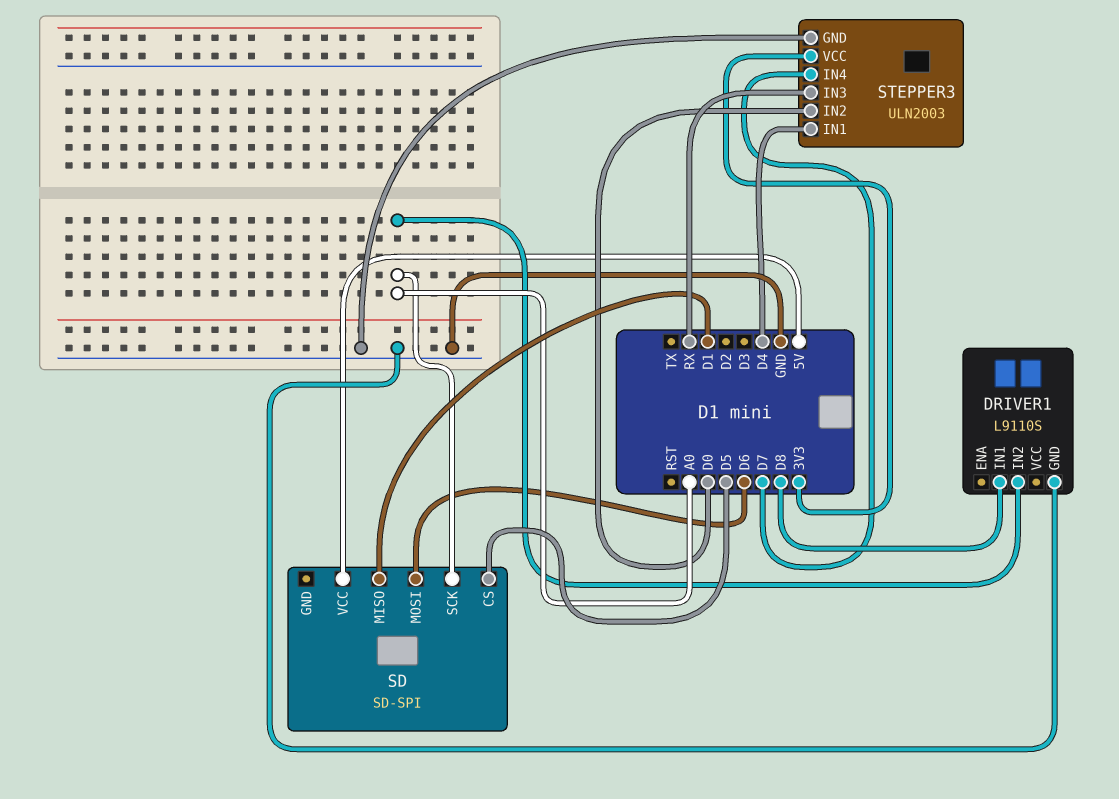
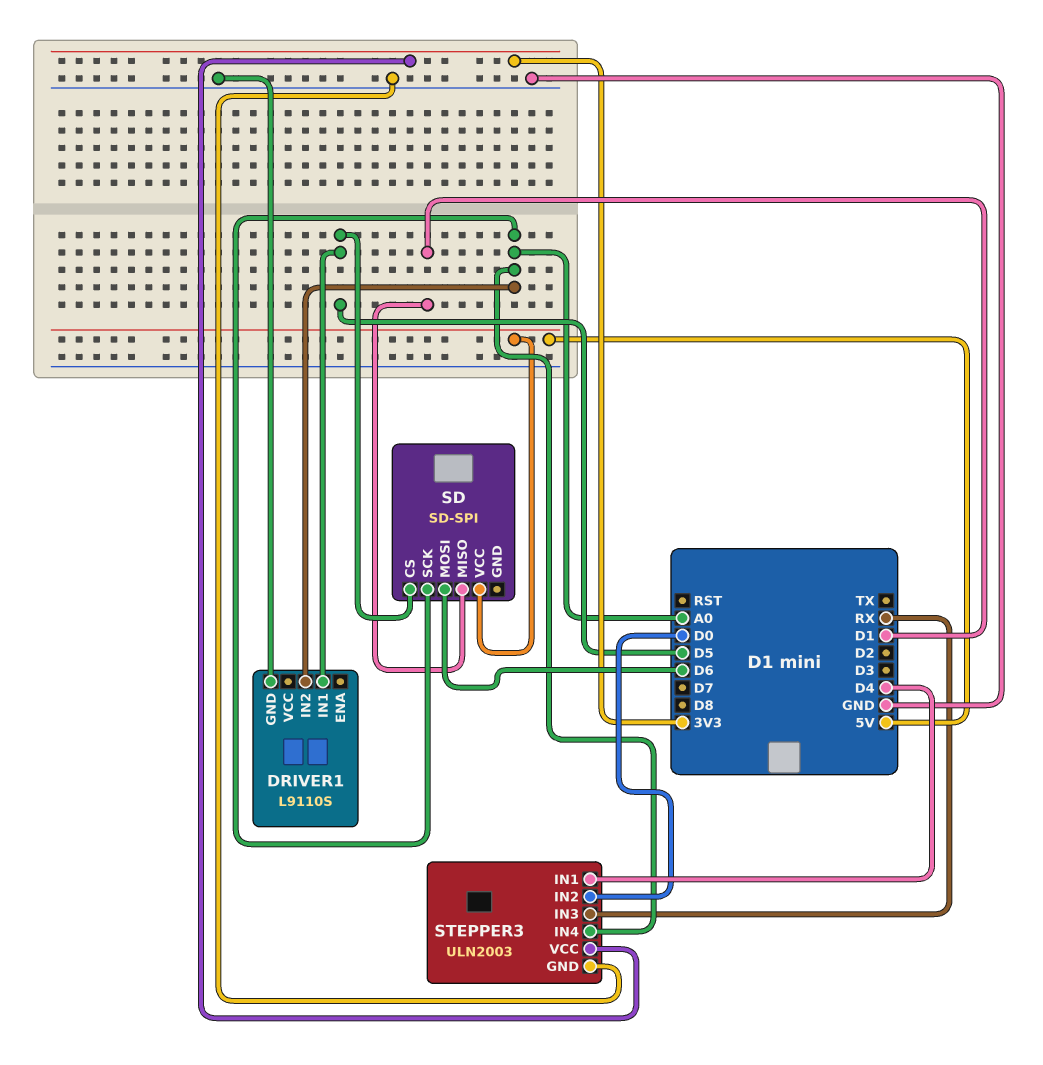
DRIVER1 pin IN1: D8 -> D5
STEPPER3 pin IN4: D7 -> A0

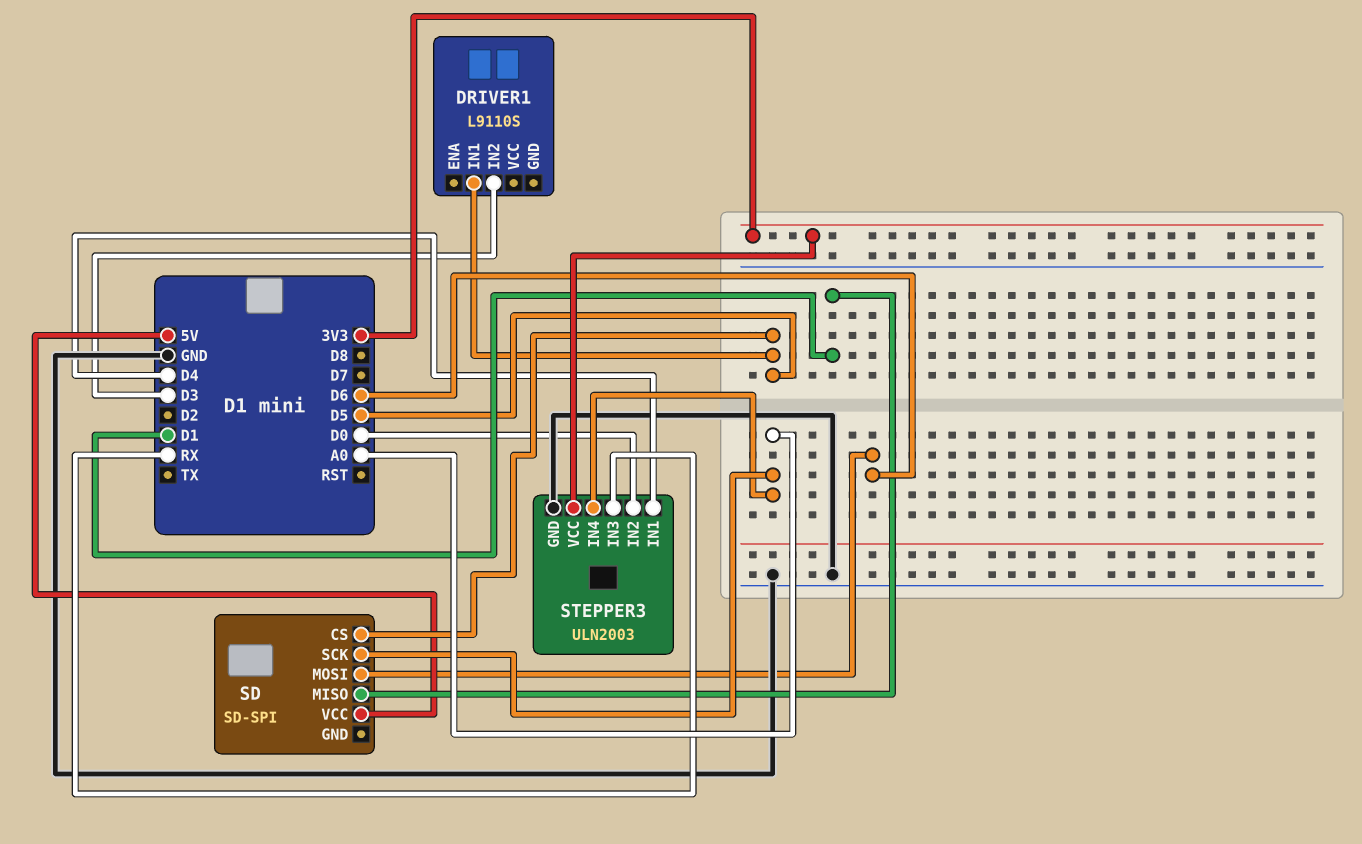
DRIVER1 pin GND: GND -> none
DRIVER1 pin IN2: A0 -> D3

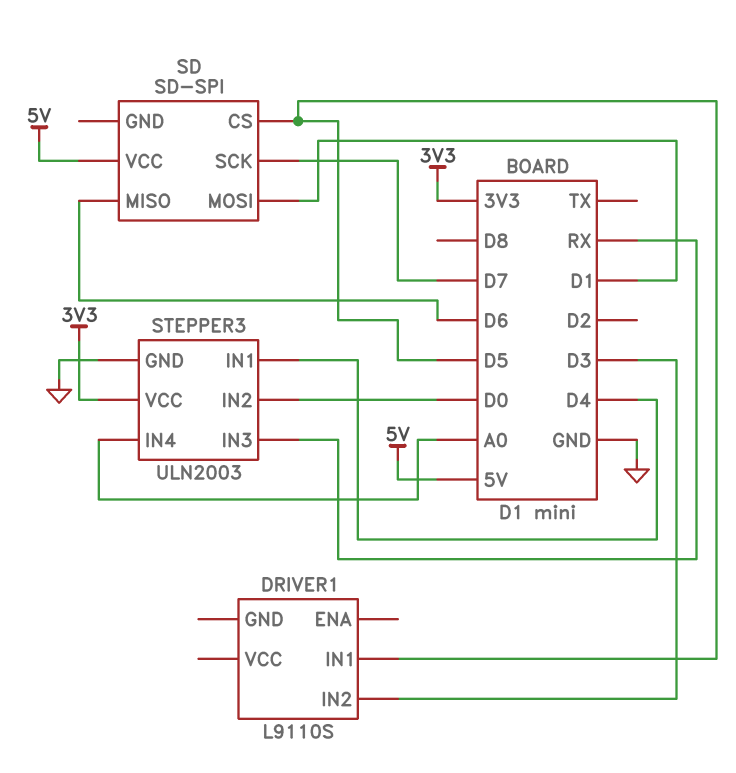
SD pin MISO: D1 -> D6
SD pin MOSI: D6 -> D1
SD pin SCK: A0 -> D7

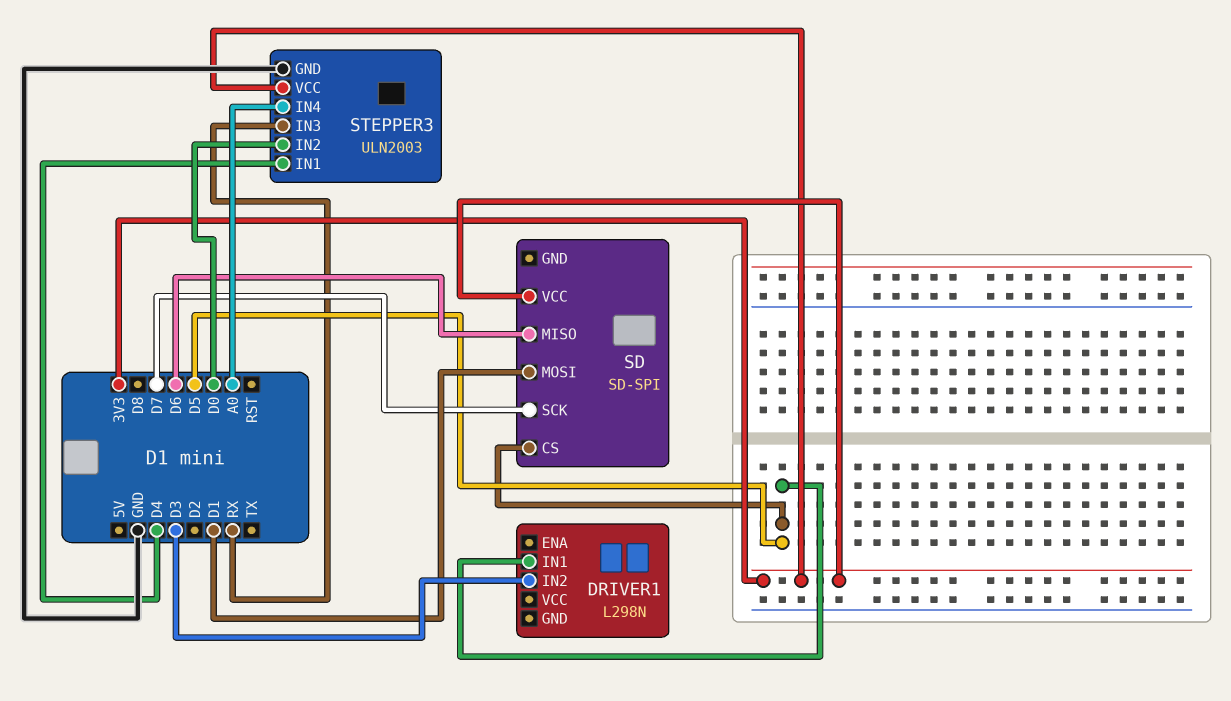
DRIVER1: L9110S -> L298N
SD pin VCC: 5V -> 3V3

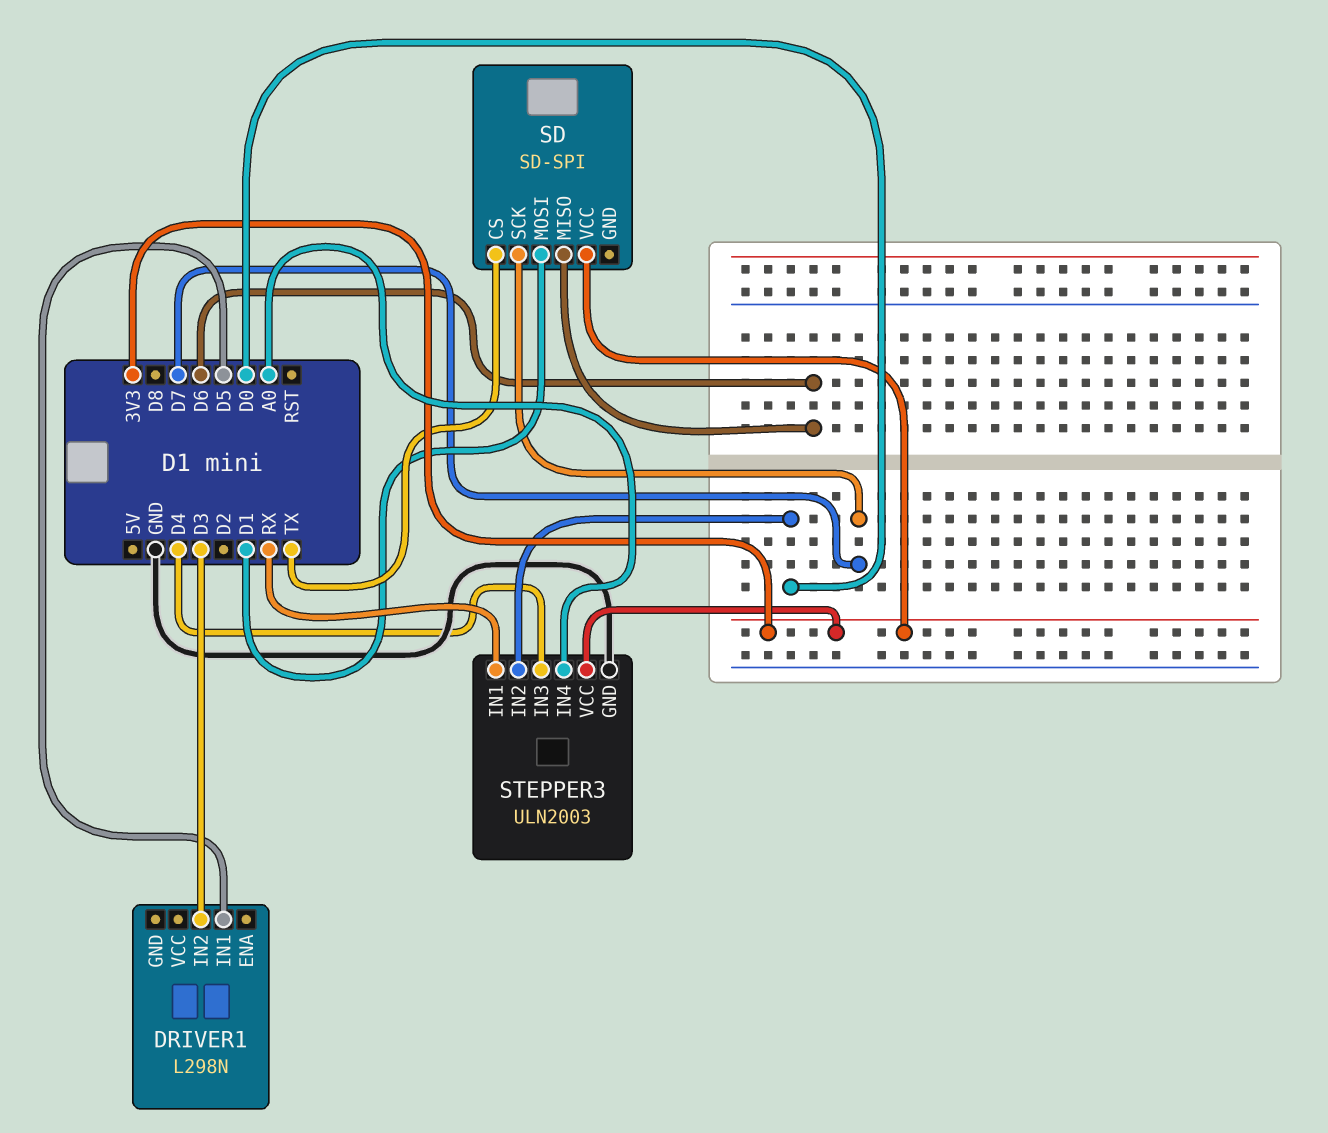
SD pin CS: D5 -> TX
STEPPER3 pin IN1: D4 -> RX
STEPPER3 pin IN3: RX -> D4

